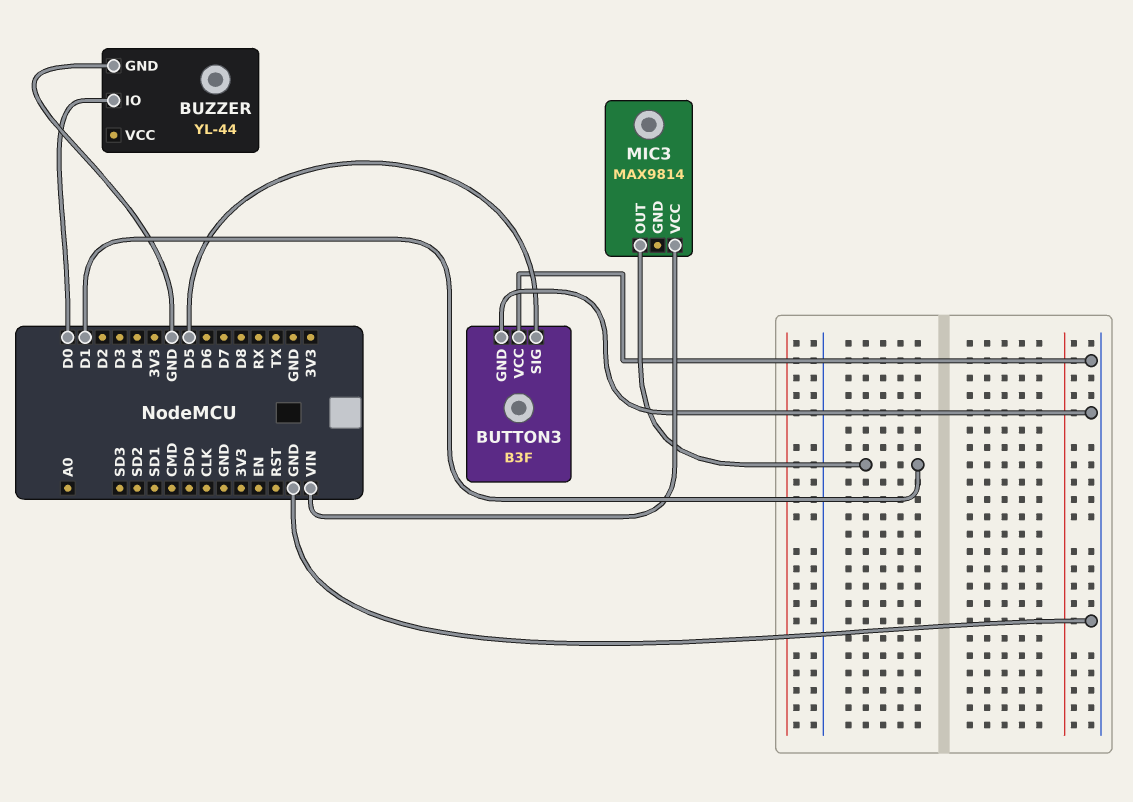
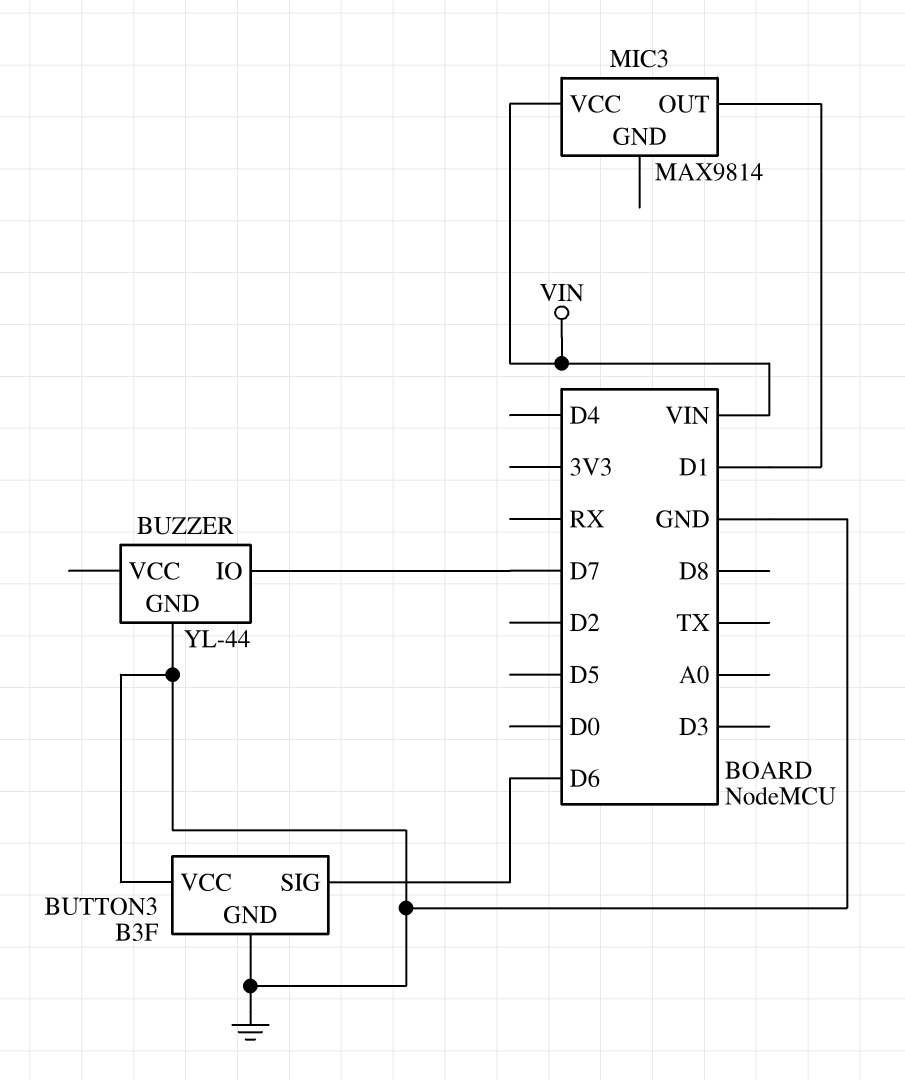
BUTTON3 pin SIG: D5 -> D6
BUZZER pin IO: D0 -> D7

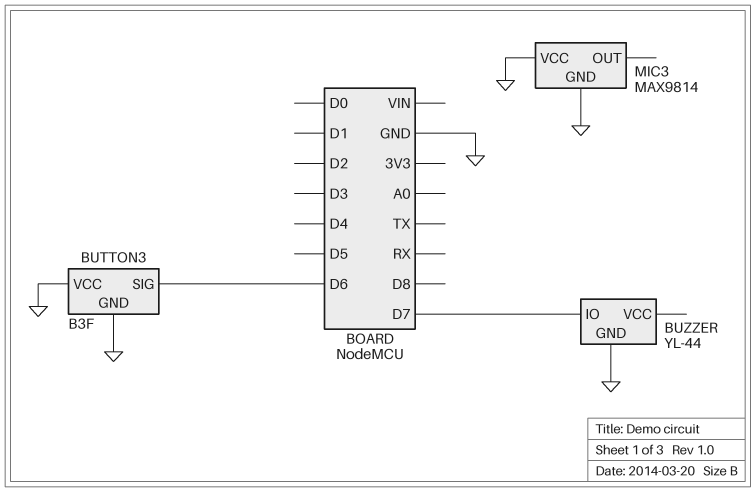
MIC3 pin GND: none -> GND
MIC3 pin OUT: D1 -> none
MIC3 pin VCC: VIN -> GND

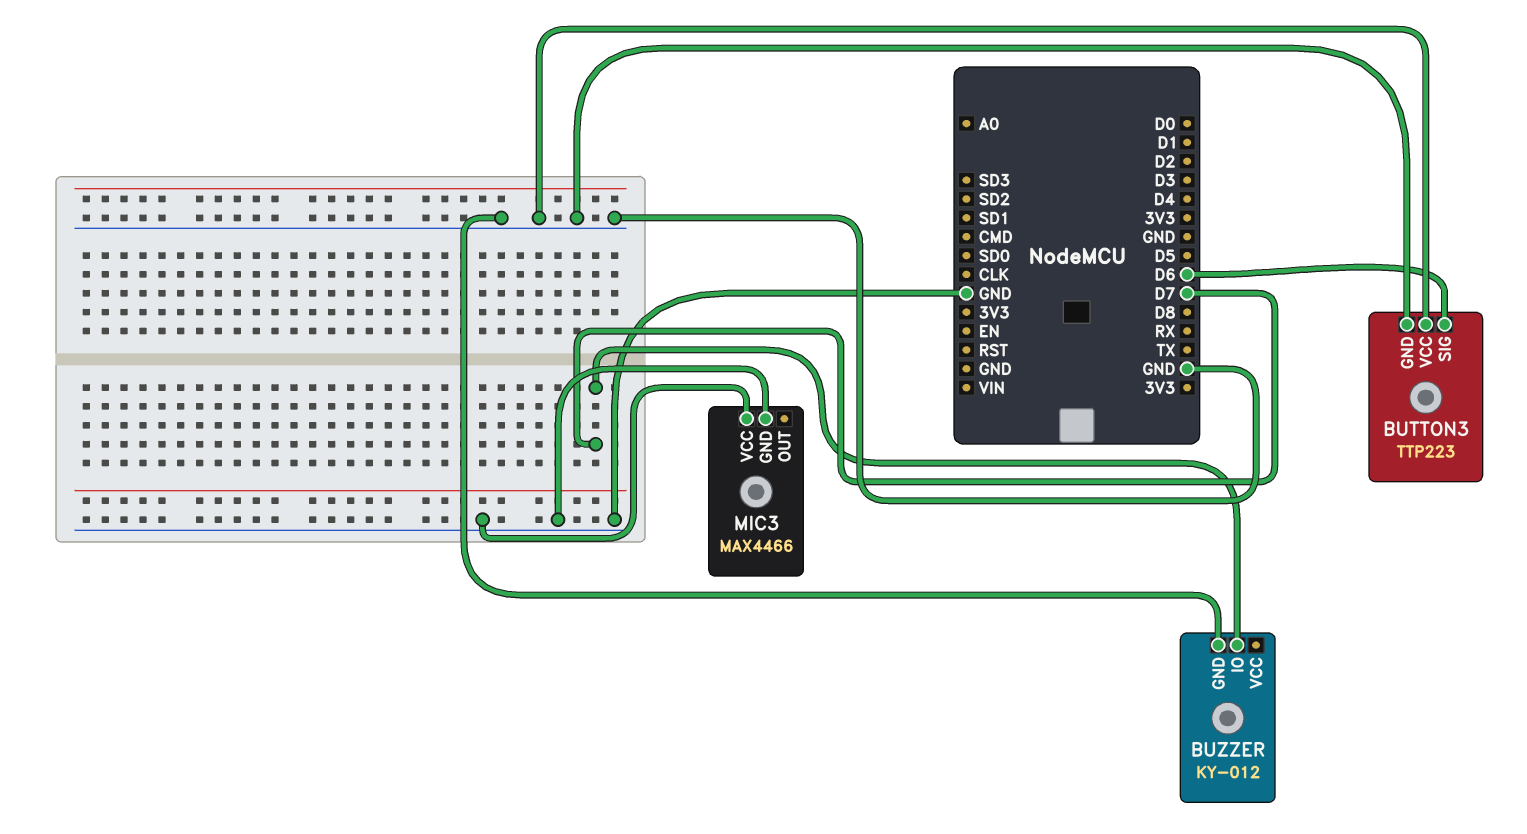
BUTTON3: B3F -> TTP223
BUZZER: YL-44 -> KY-012
MIC3: MAX9814 -> MAX4466

